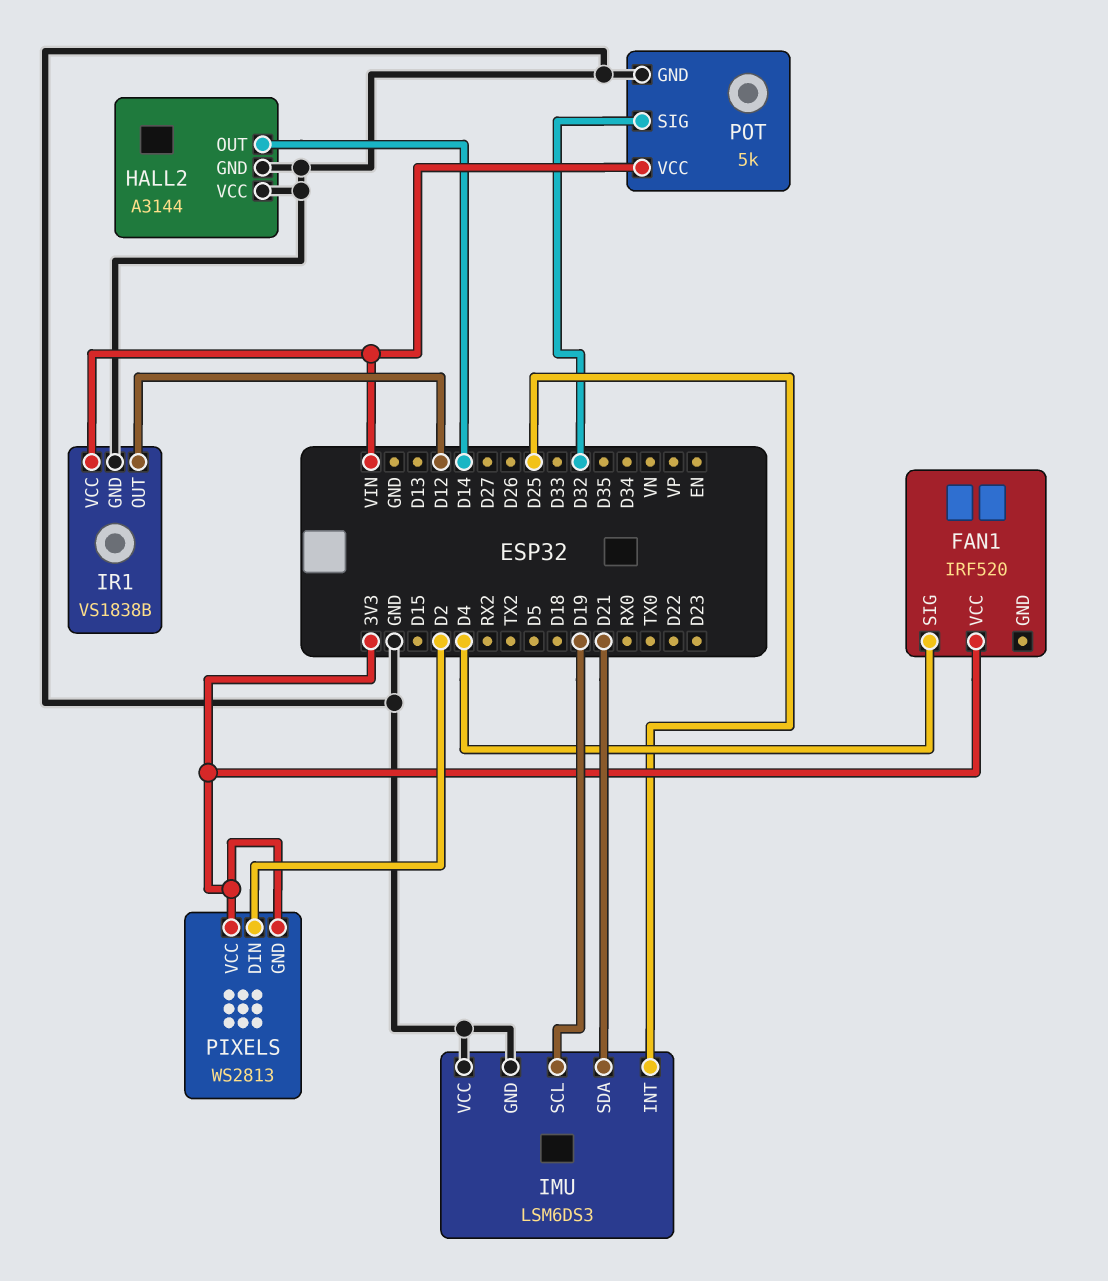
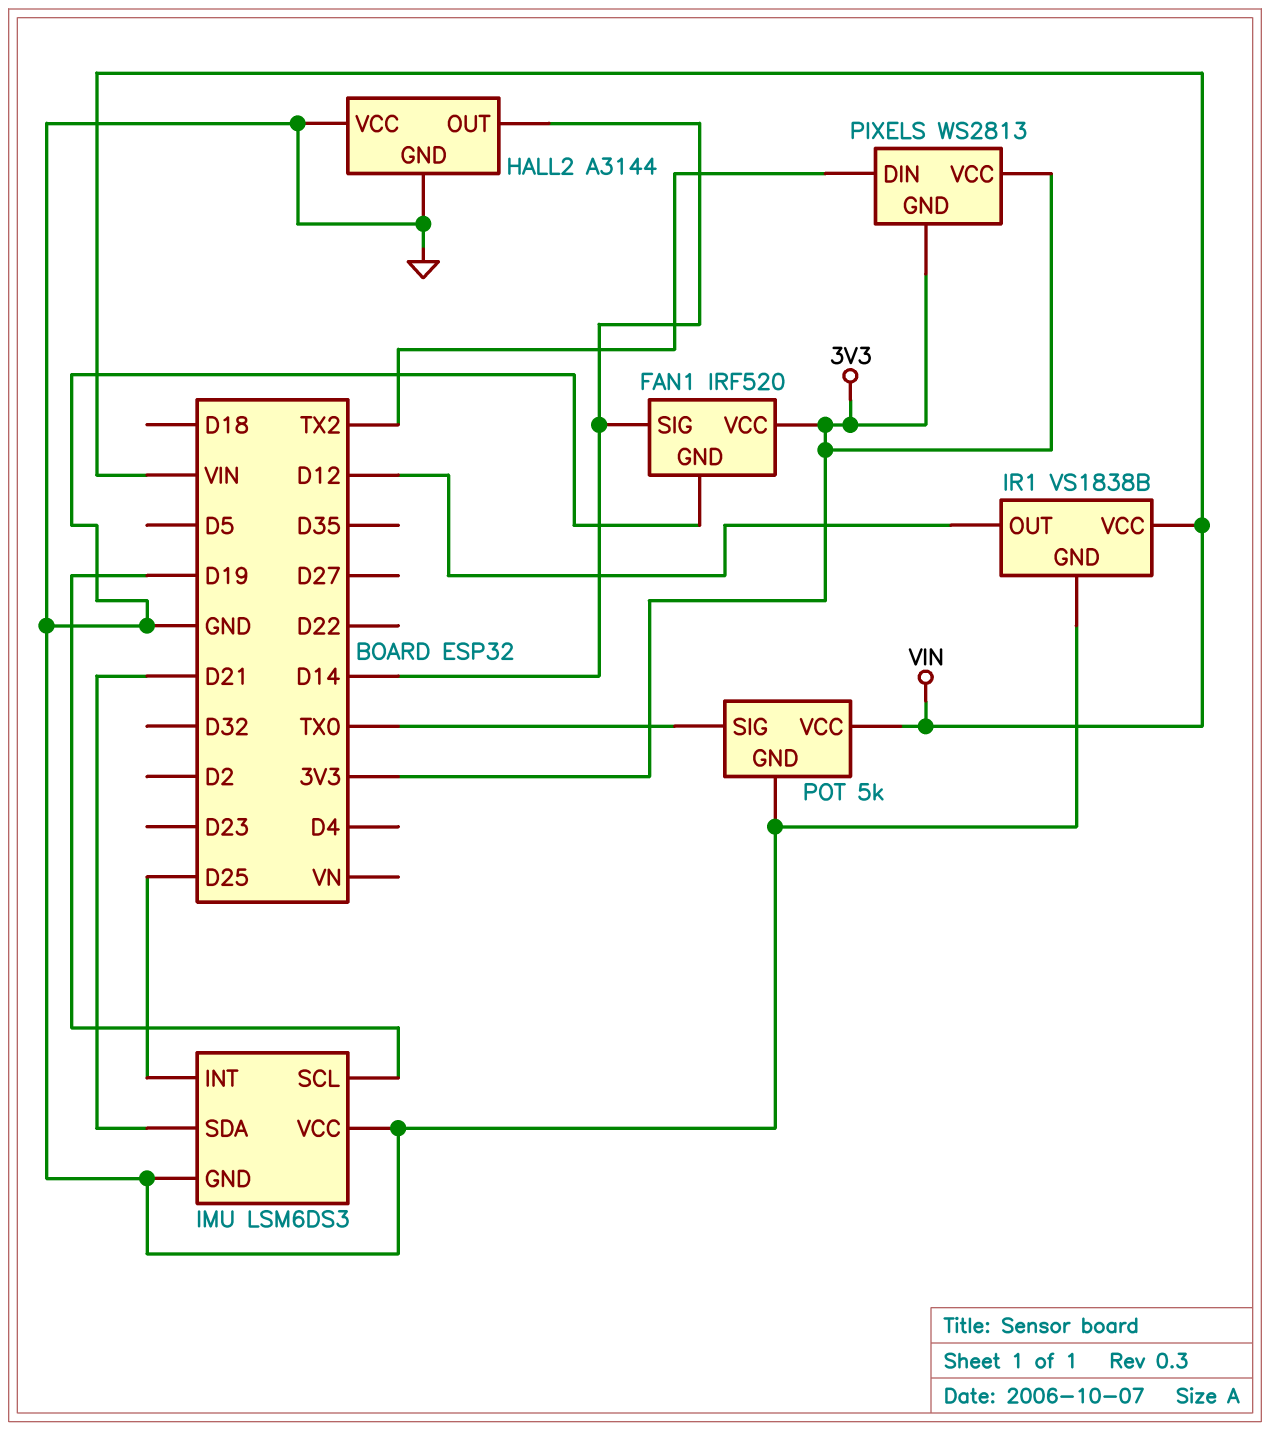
FAN1 pin GND: none -> GND
FAN1 pin SIG: D4 -> D14
PIXELS pin DIN: D2 -> TX2
POT pin SIG: D32 -> TX0

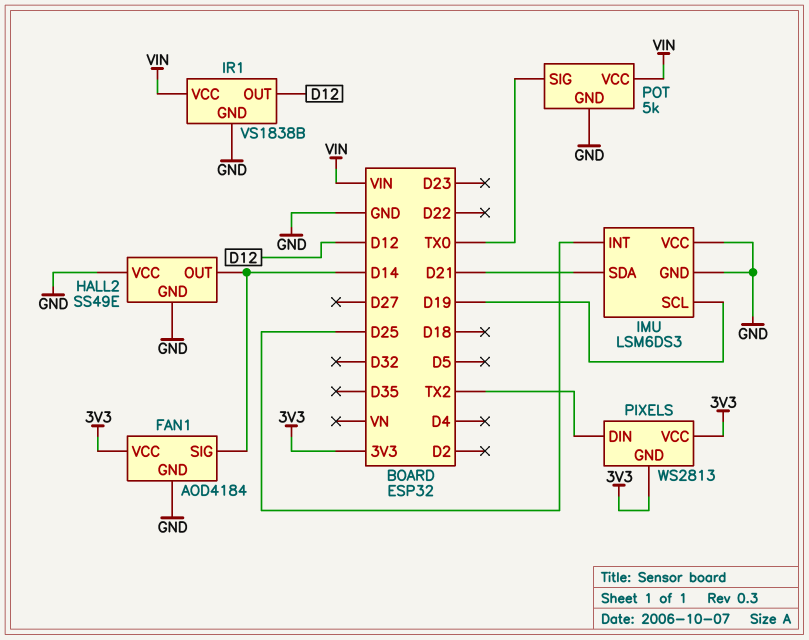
FAN1: IRF520 -> AOD4184
HALL2: A3144 -> SS49E

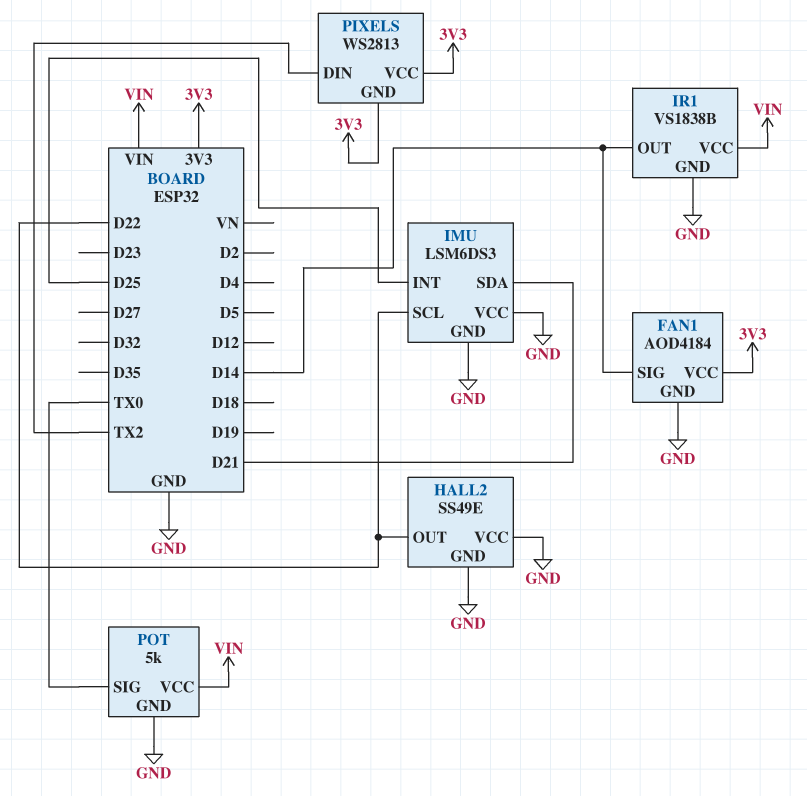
HALL2 pin OUT: D14 -> D22
IMU pin SCL: D19 -> D22
IR1 pin OUT: D12 -> D14

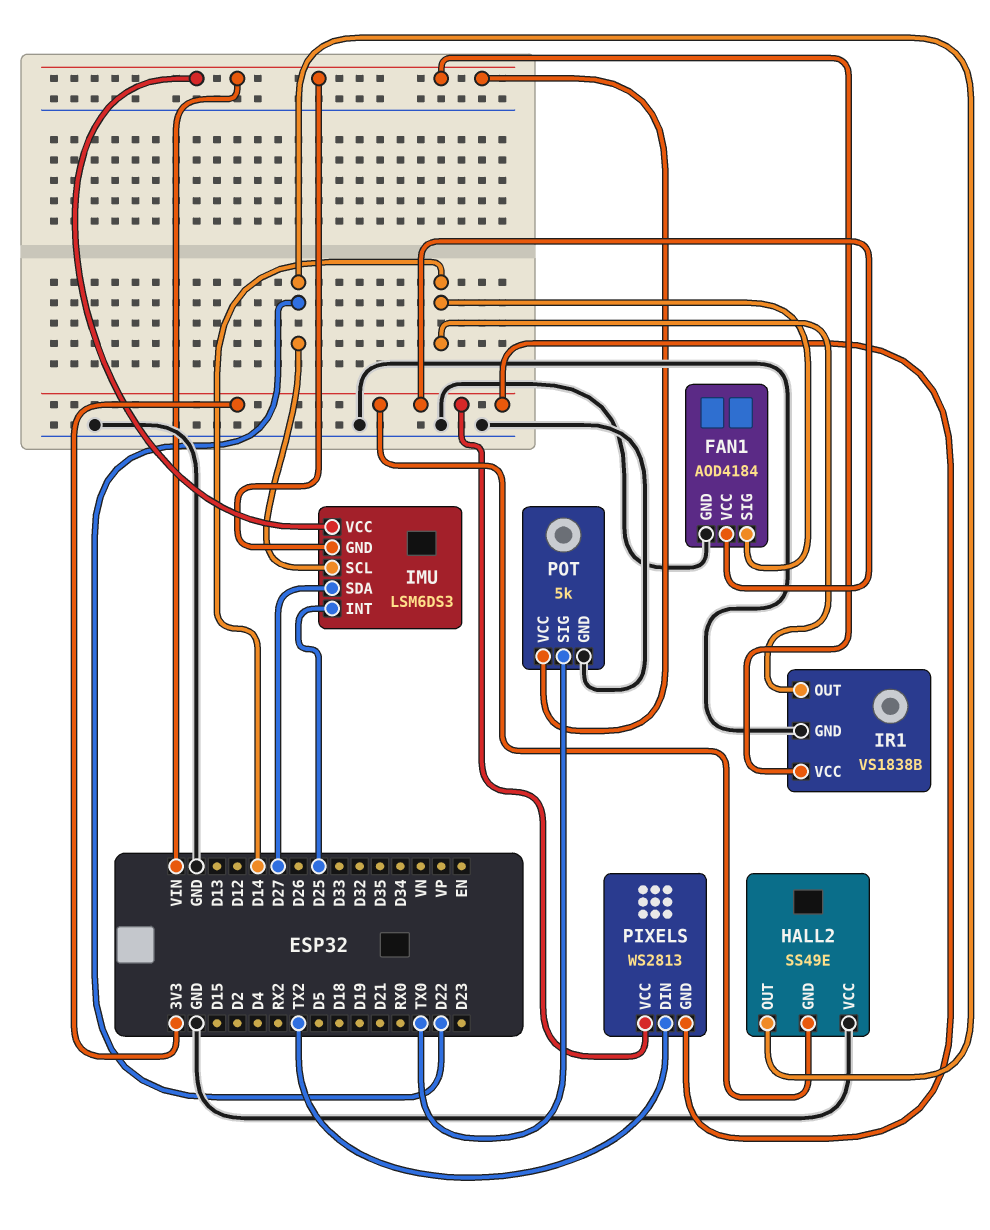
HALL2 pin GND: GND -> 3V3
IMU pin GND: GND -> VIN
IMU pin SDA: D21 -> D27
IMU pin VCC: GND -> VIN

